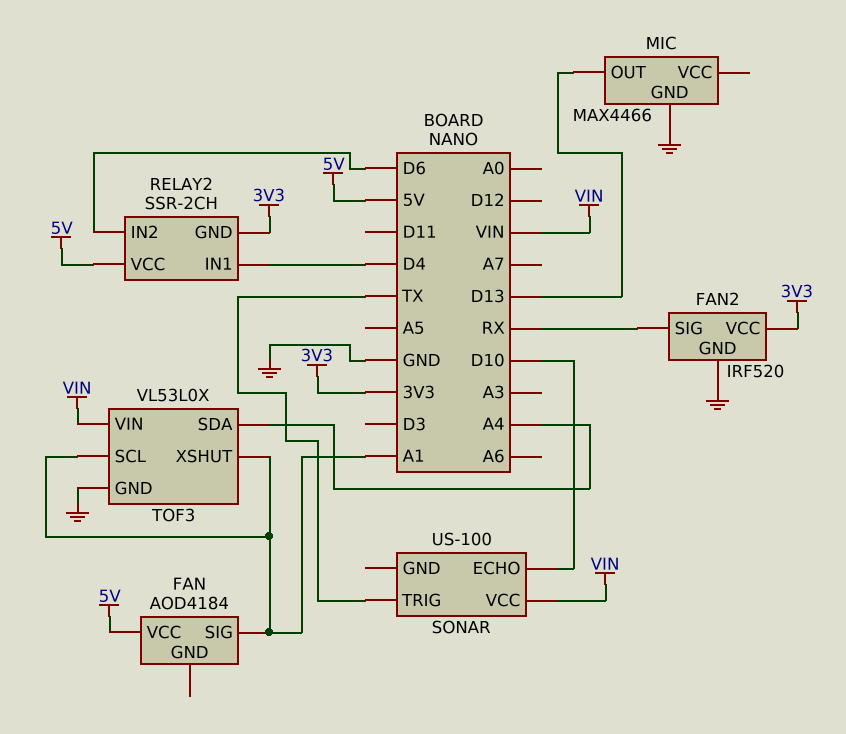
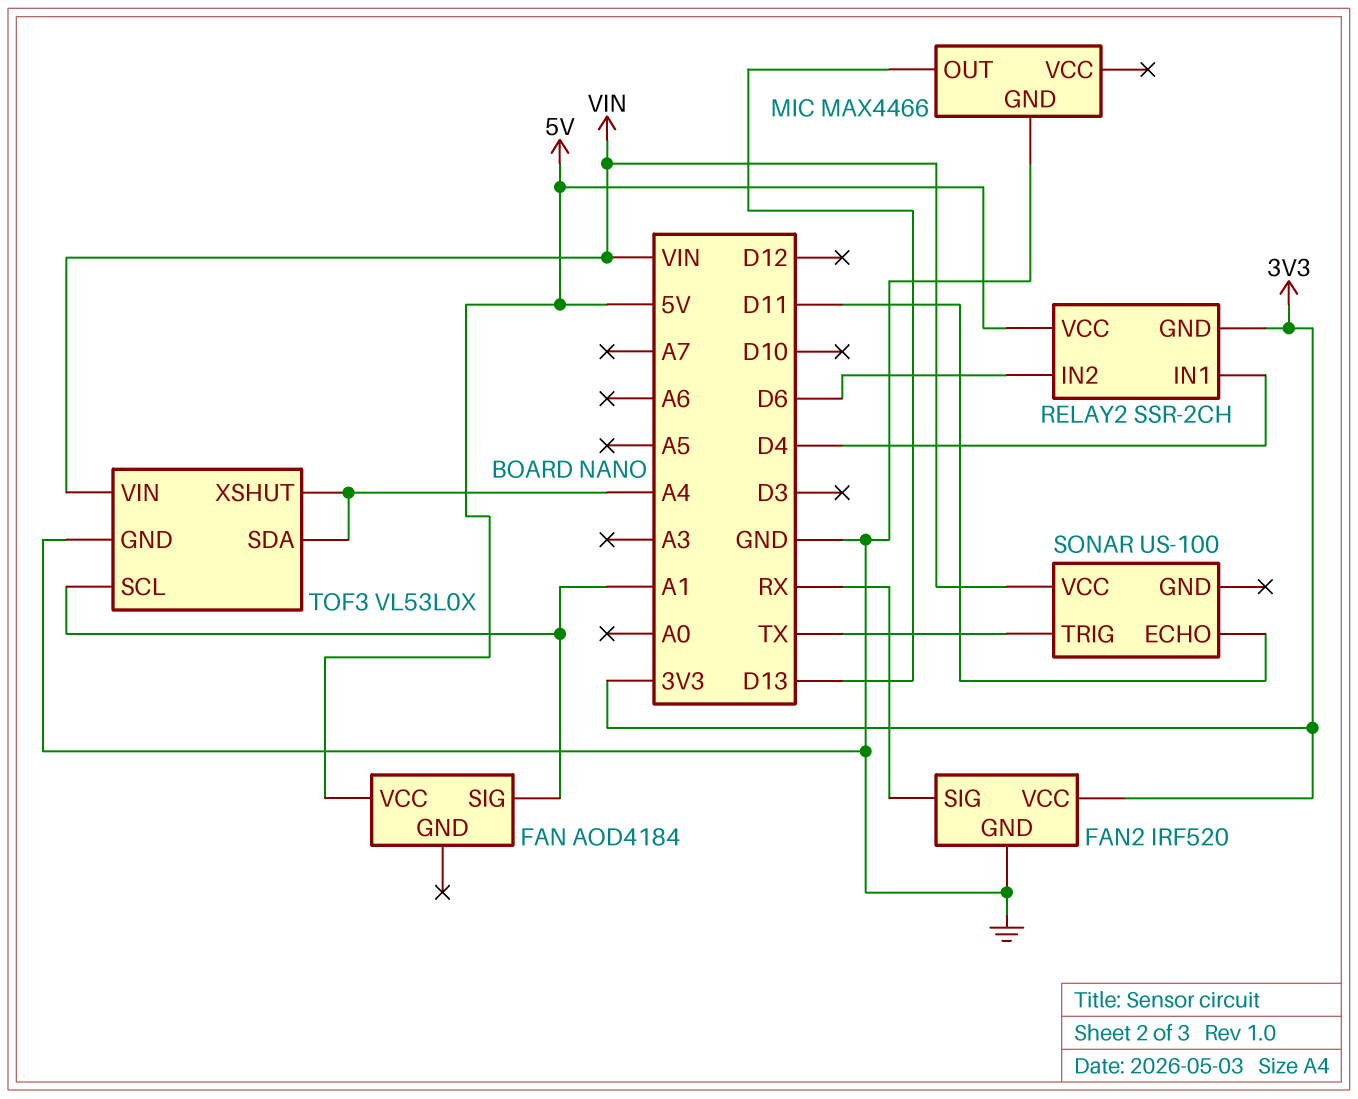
SONAR pin ECHO: D10 -> D11
TOF3 pin XSHUT: A1 -> A4

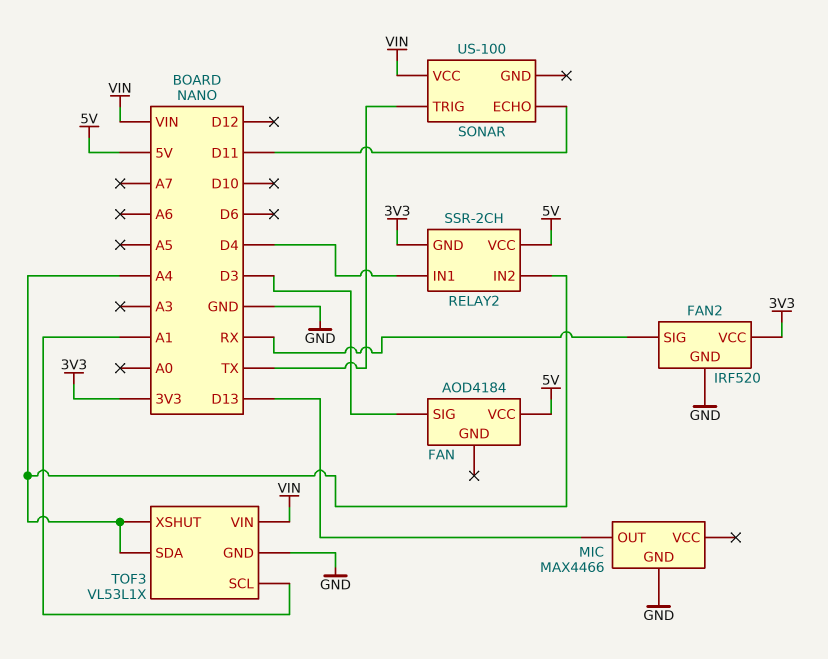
FAN pin SIG: A1 -> D3
RELAY2 pin IN2: D6 -> A4
TOF3: VL53L0X -> VL53L1X

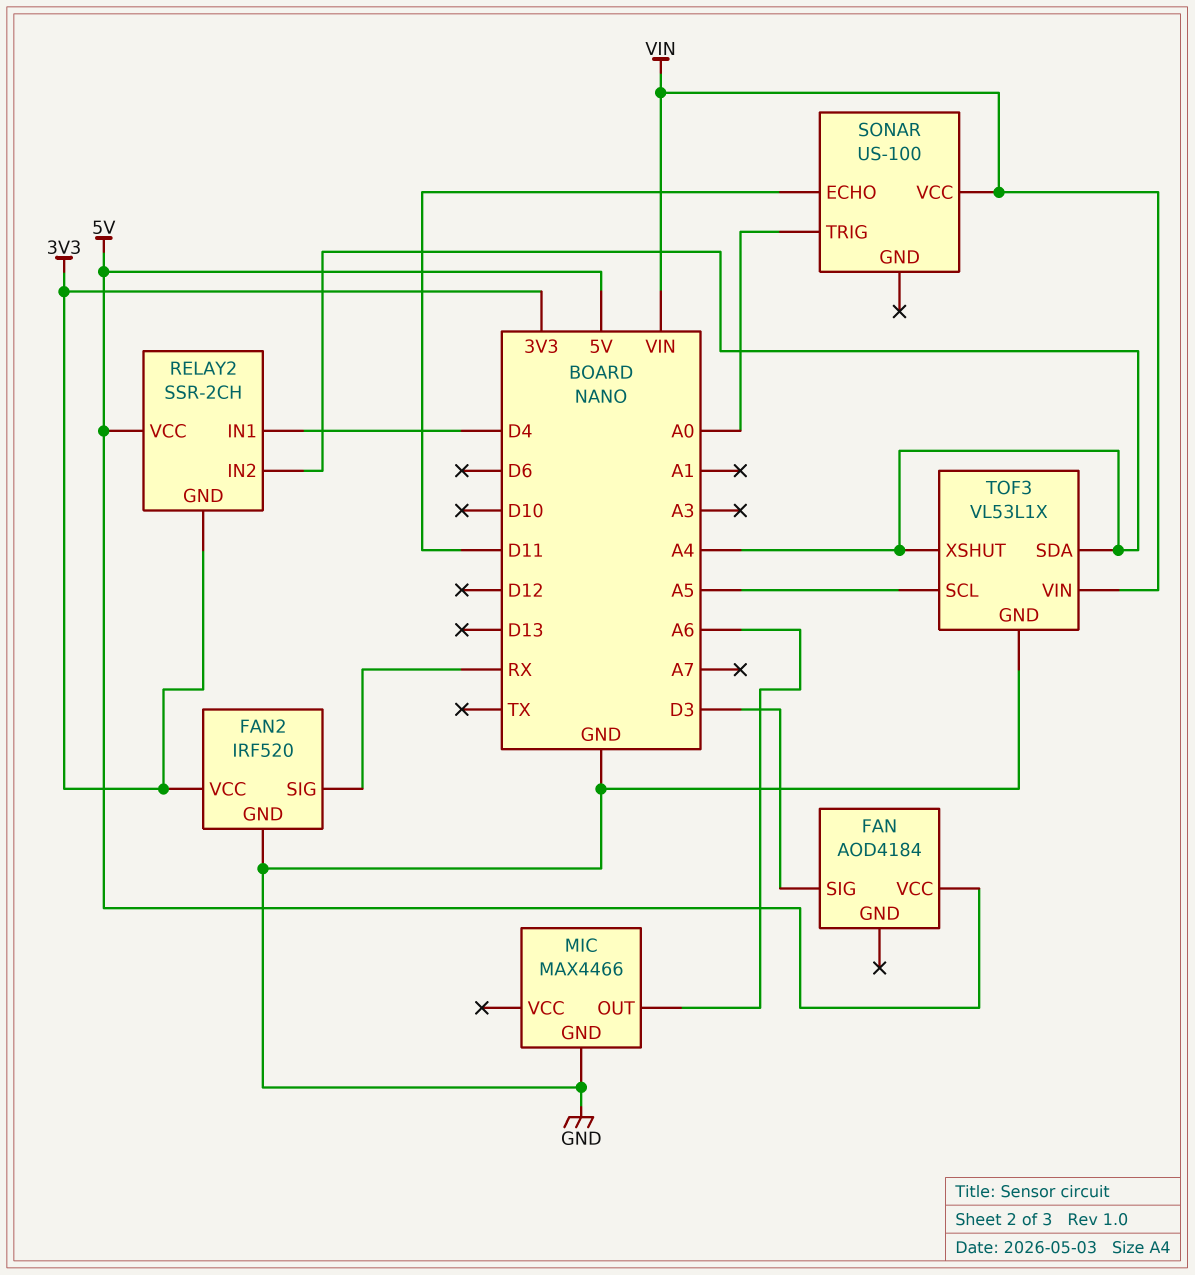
MIC pin OUT: D13 -> A6
SONAR pin TRIG: TX -> A0
TOF3 pin SCL: A1 -> A5

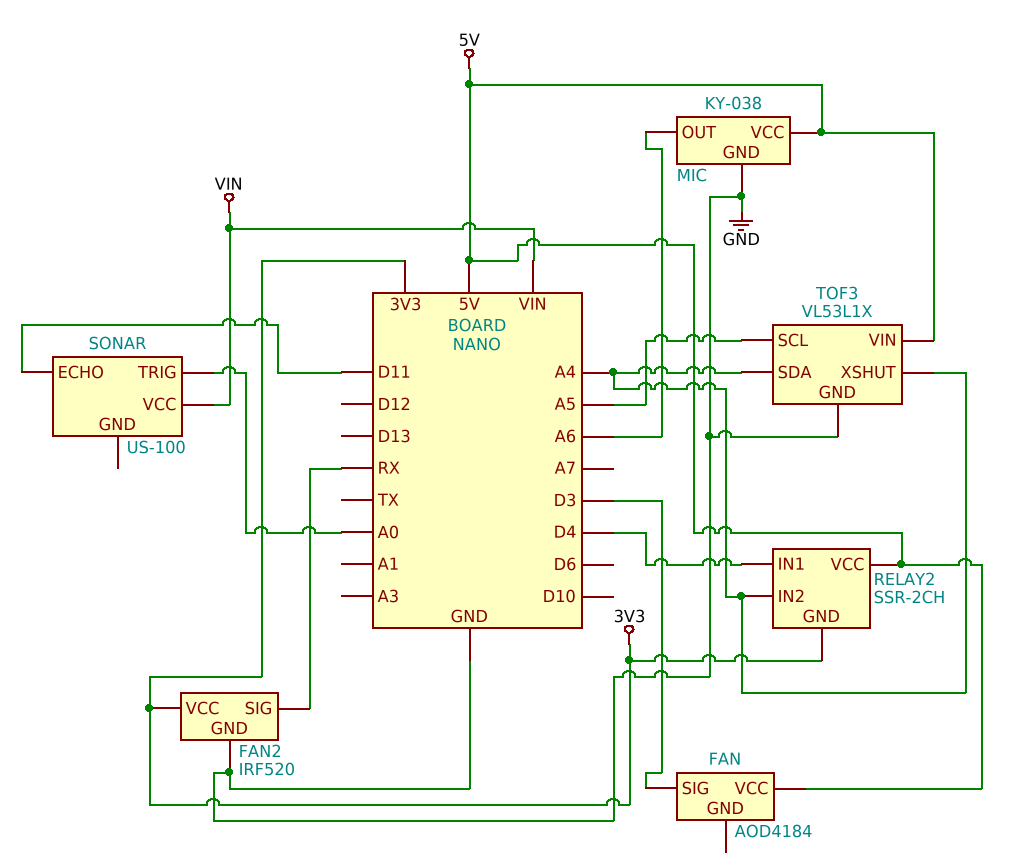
MIC: MAX4466 -> KY-038
MIC pin VCC: none -> 5V
TOF3 pin VIN: VIN -> 5V

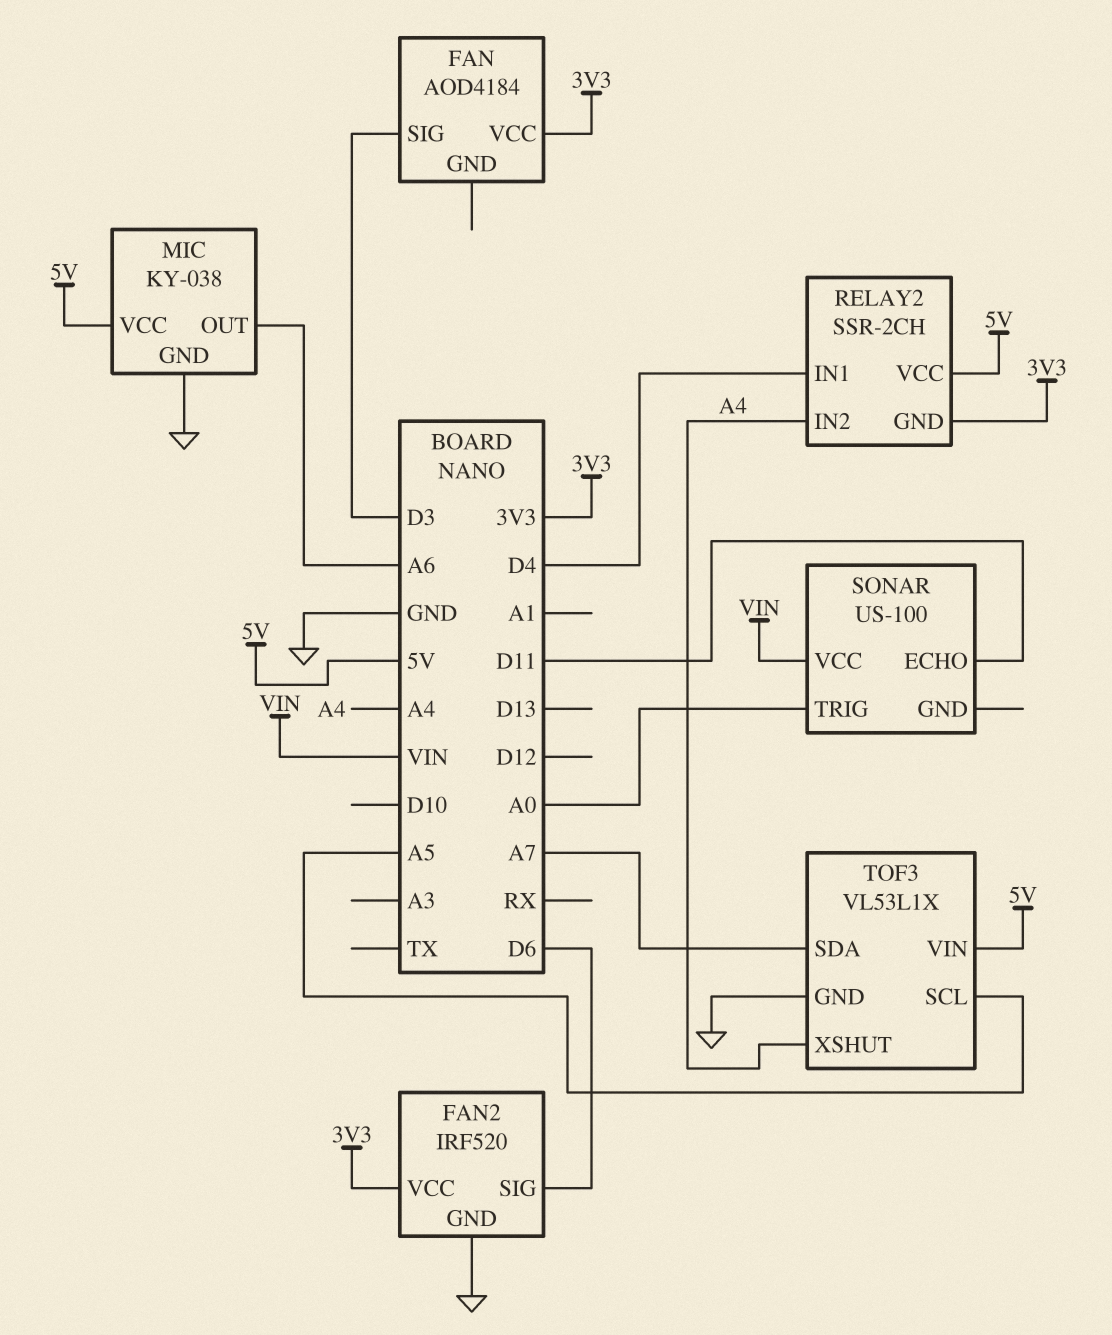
FAN pin VCC: 5V -> 3V3
FAN2 pin SIG: RX -> D6
TOF3 pin SDA: A4 -> A7

